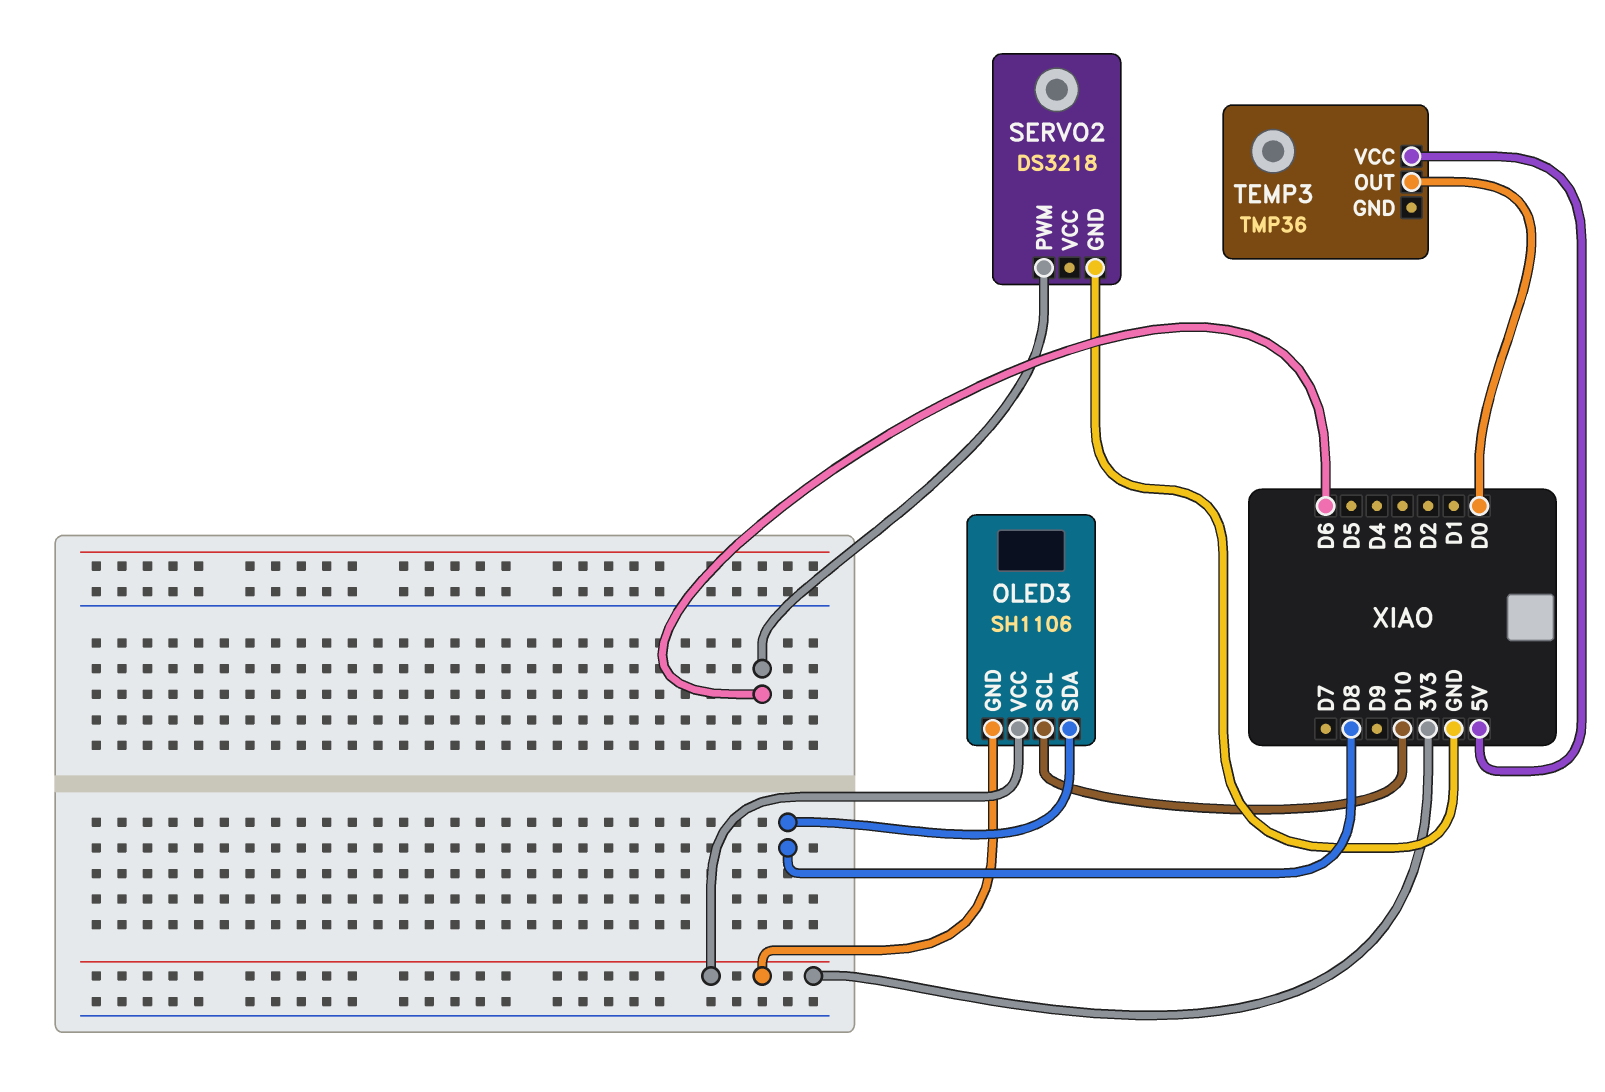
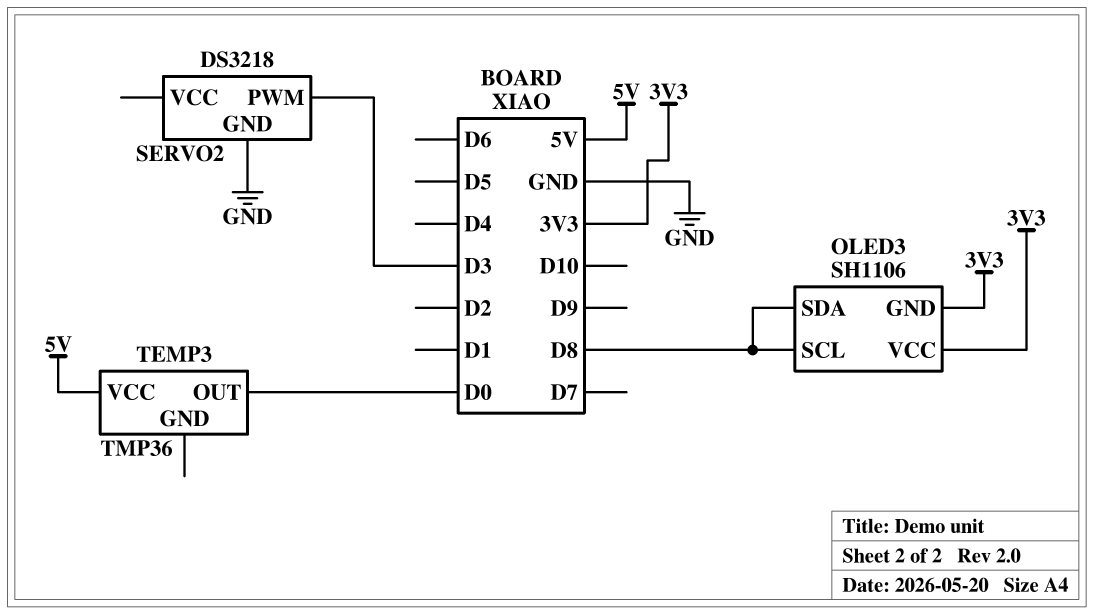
OLED3 pin SCL: D10 -> D8
SERVO2 pin PWM: D6 -> D3

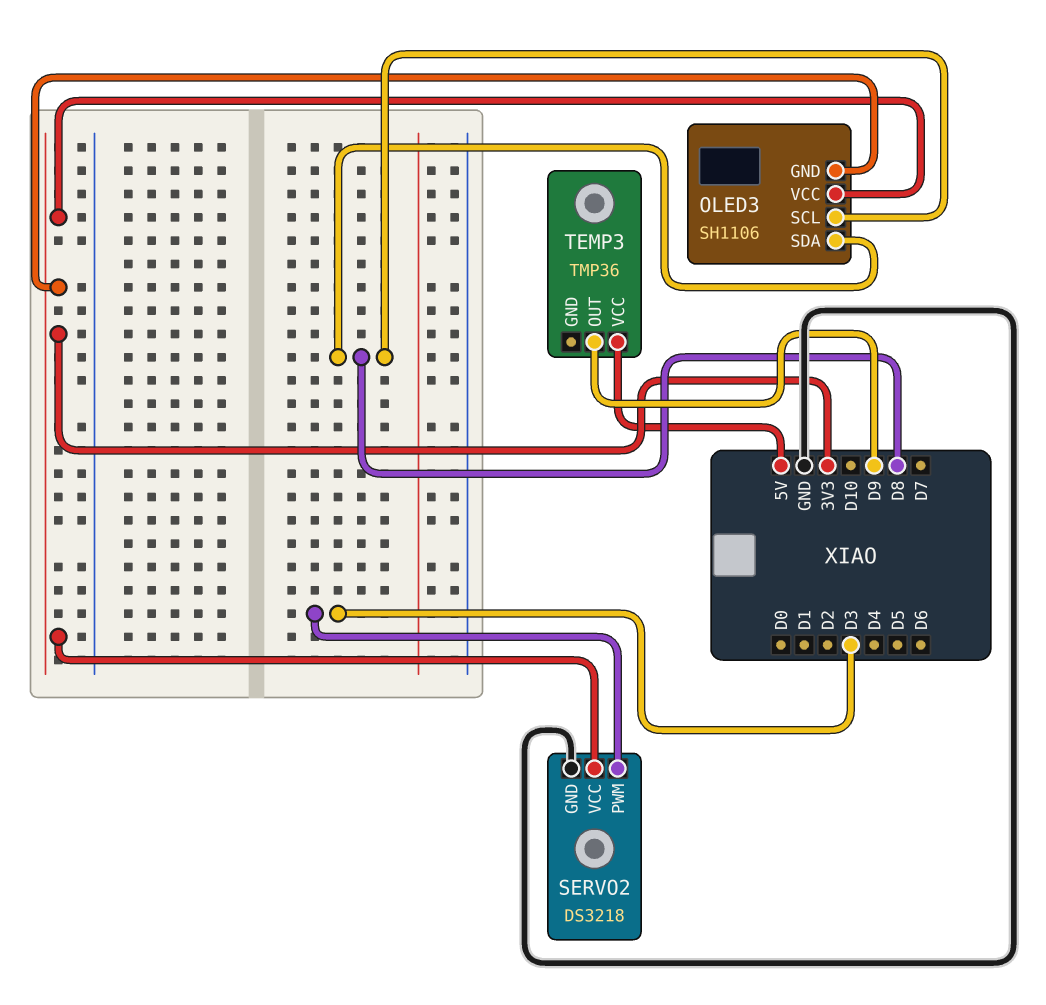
SERVO2 pin VCC: none -> 3V3
TEMP3 pin OUT: D0 -> D9

